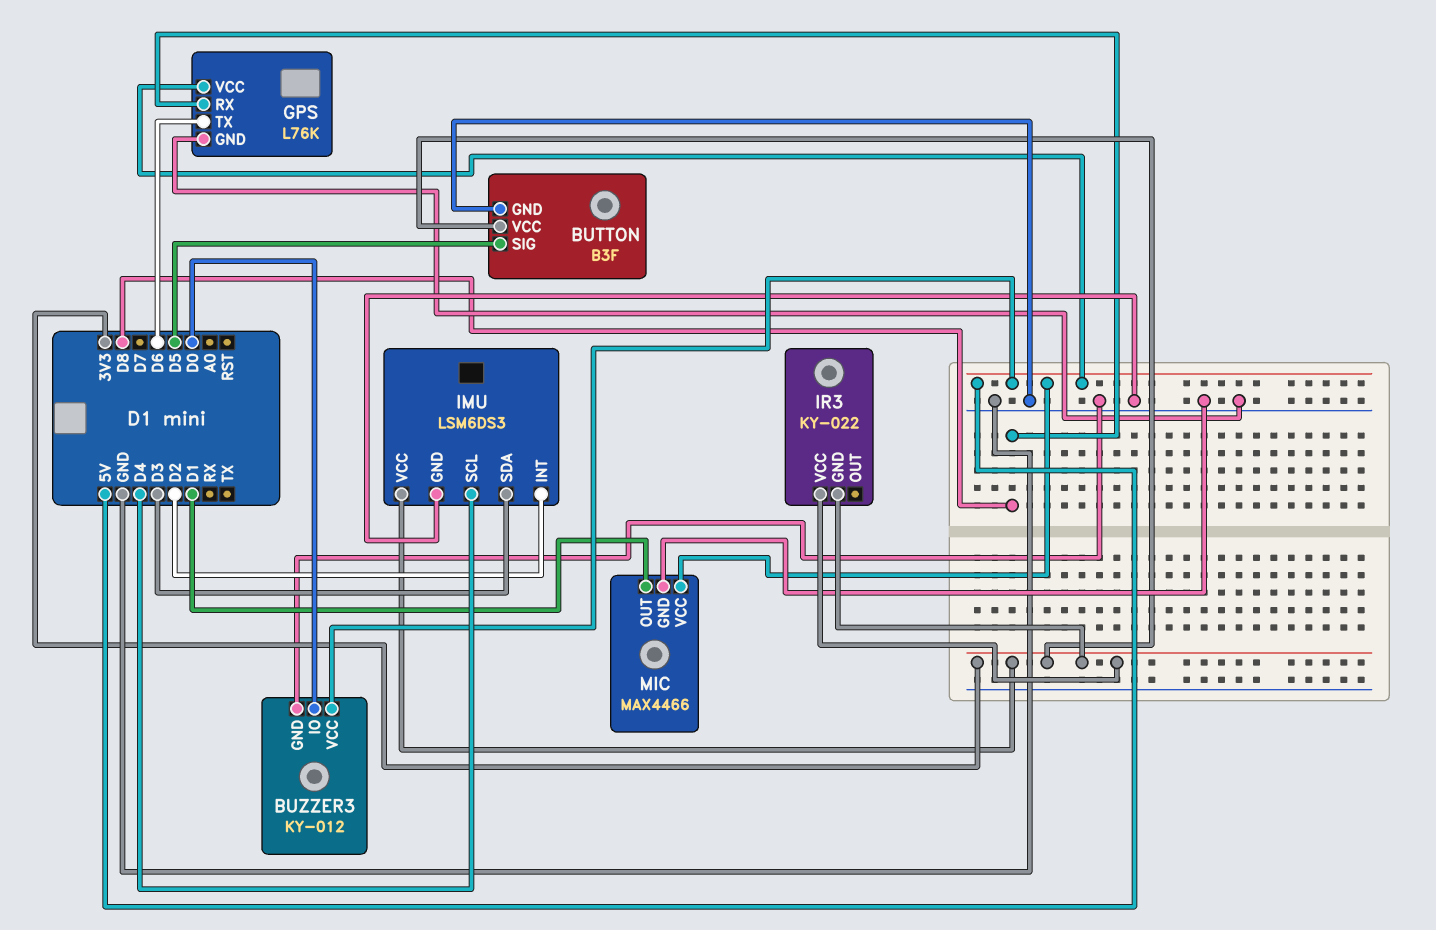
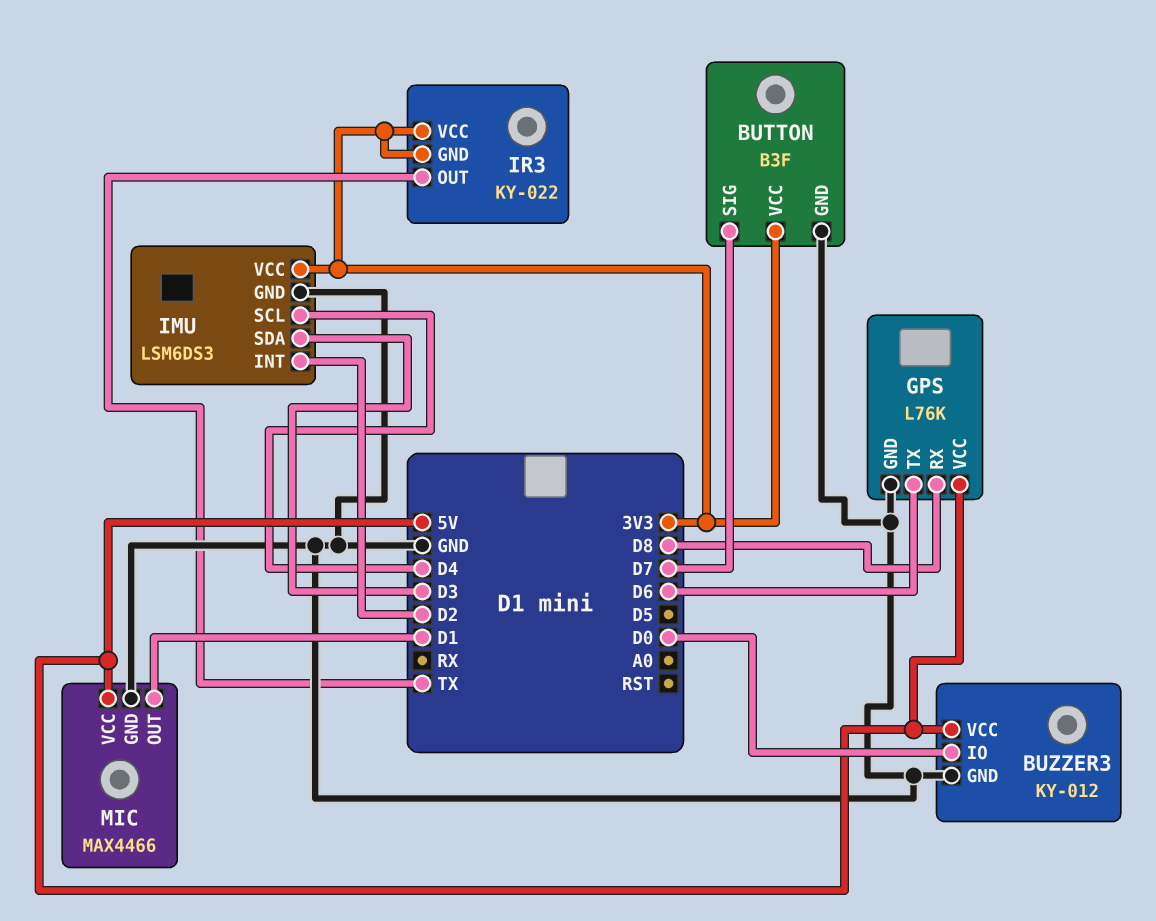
BUTTON pin SIG: D5 -> D7
IR3 pin OUT: none -> TX

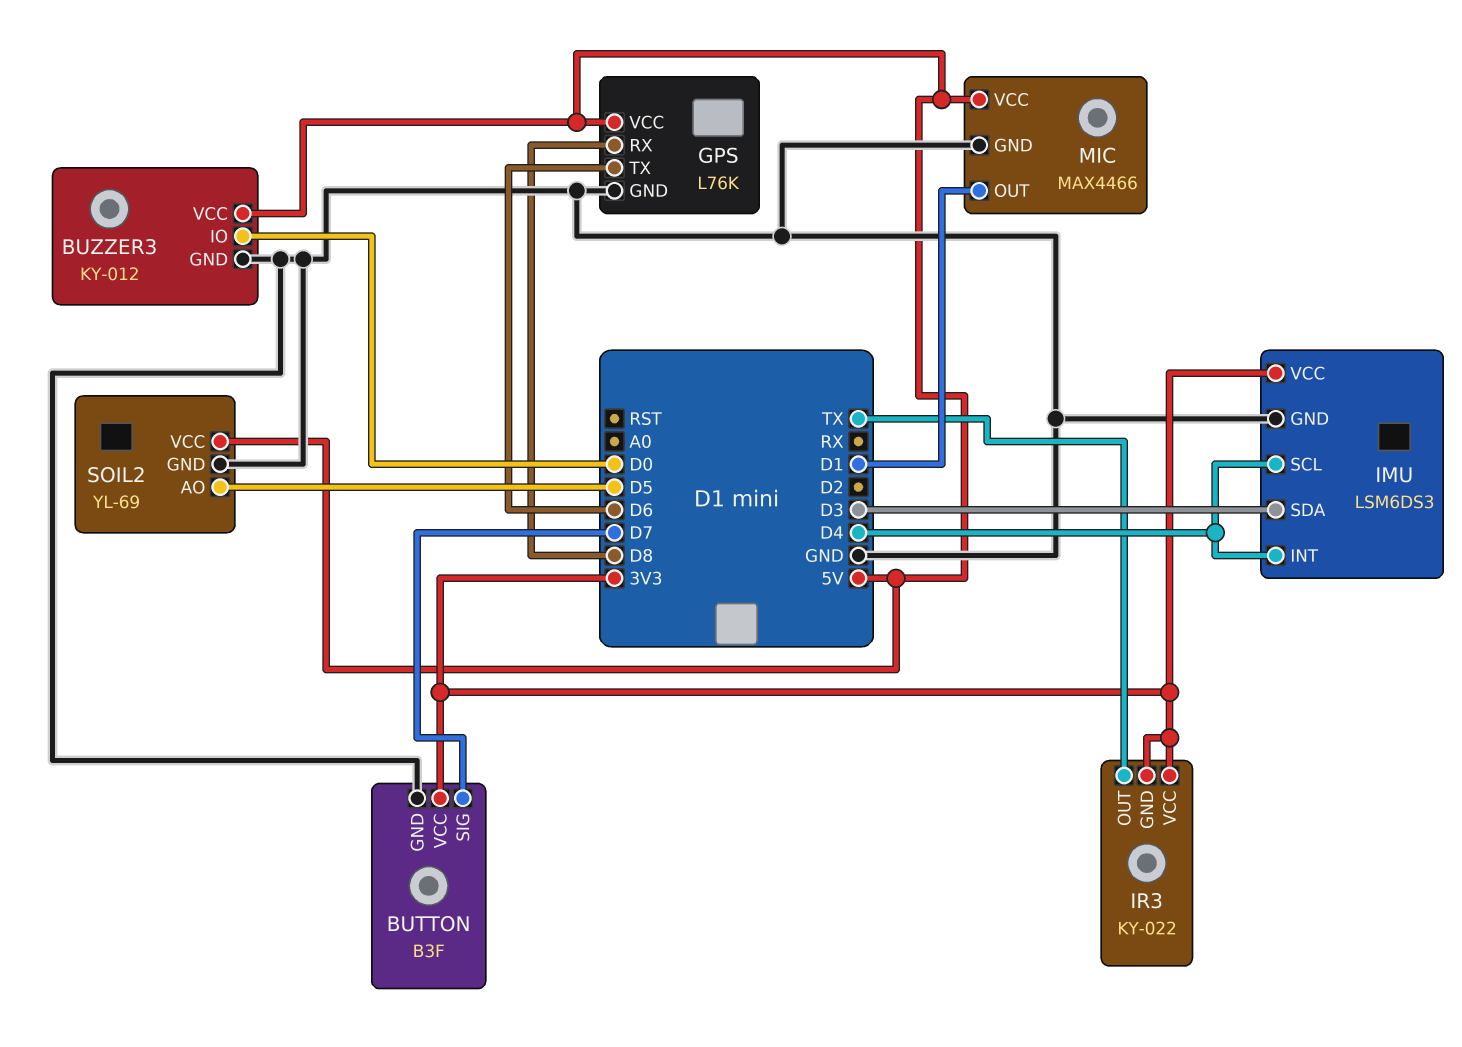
IMU pin INT: D2 -> D4
SOIL2: none -> YL-69
SOIL2 pin AO: none -> D5
SOIL2 pin GND: none -> GND
SOIL2 pin VCC: none -> 5V

